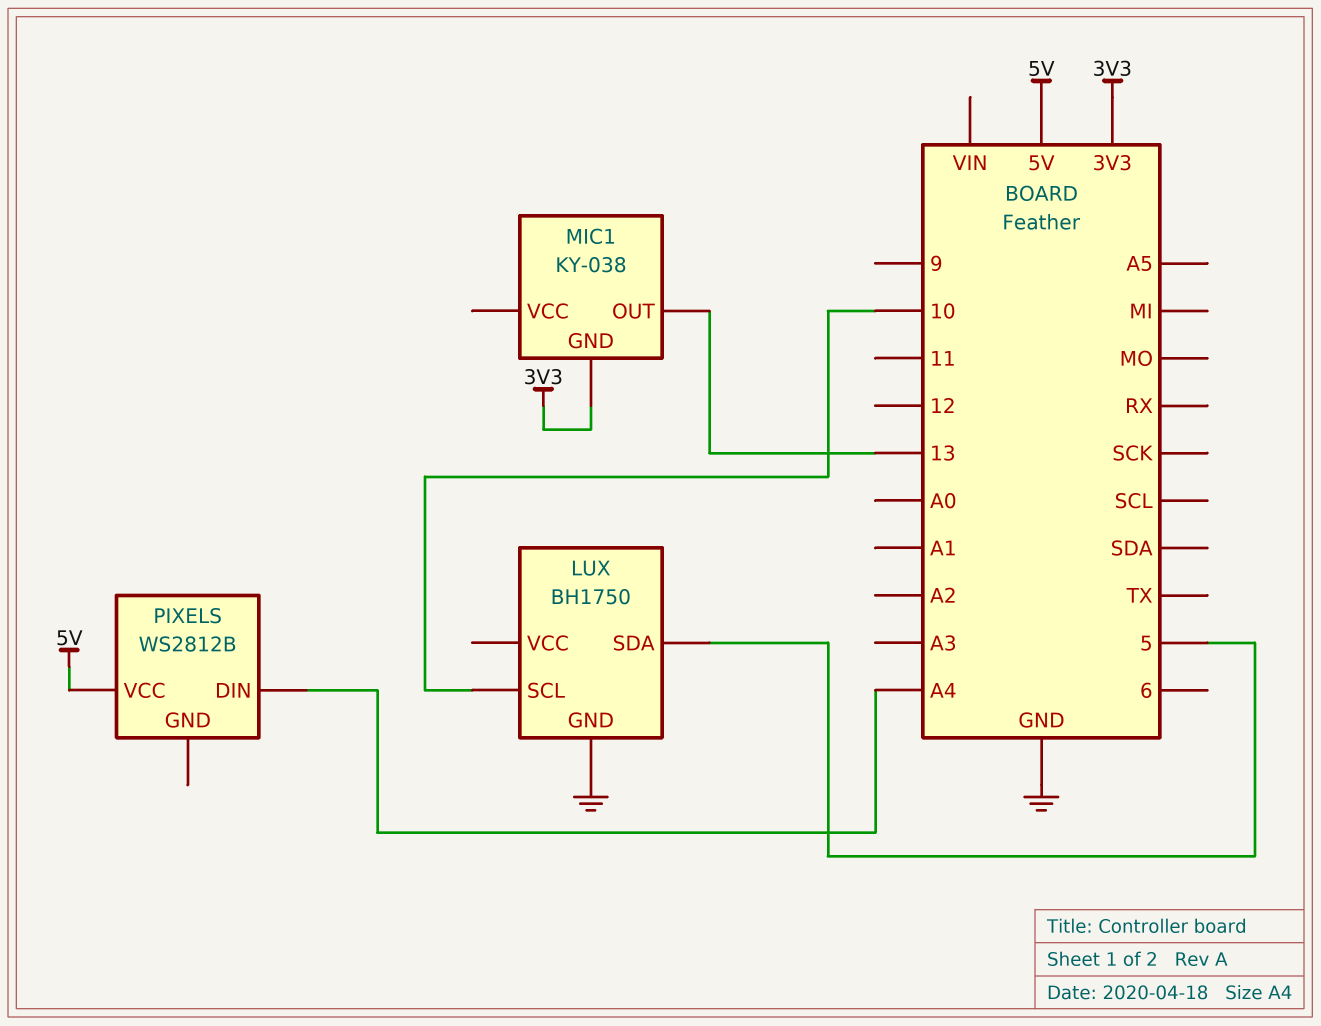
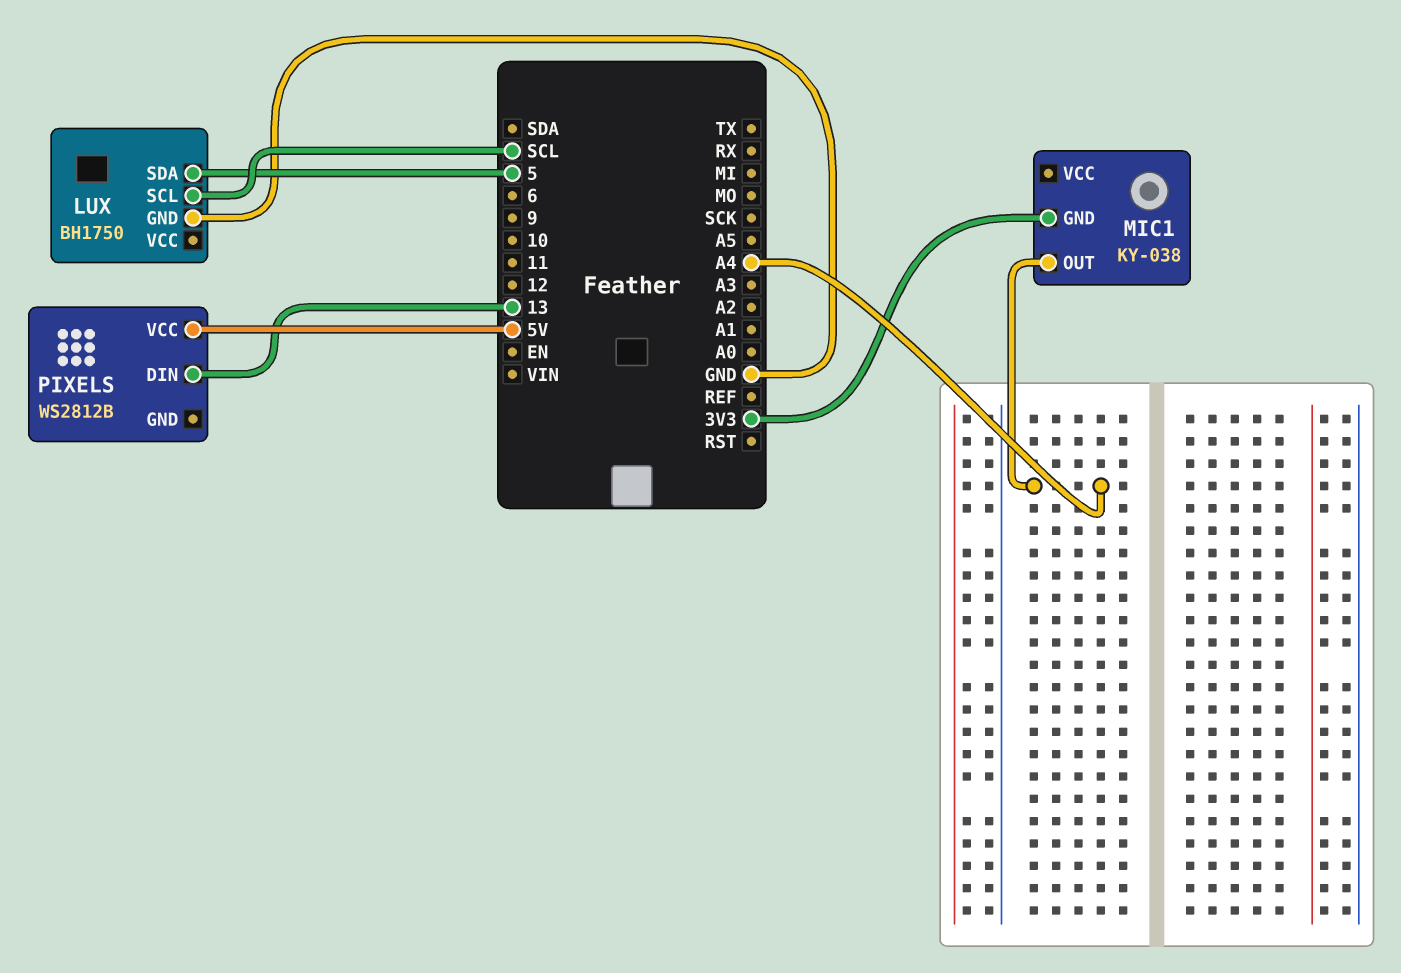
LUX pin SCL: 10 -> SCL
MIC1 pin OUT: 13 -> A4
PIXELS pin DIN: A4 -> 13

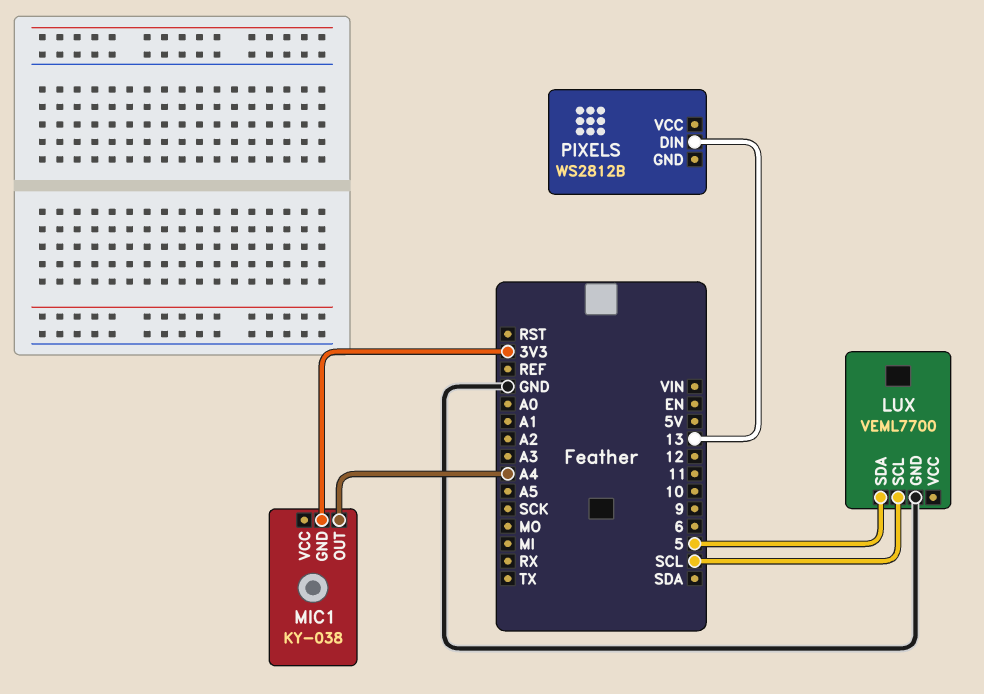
LUX: BH1750 -> VEML7700
PIXELS pin VCC: 5V -> none

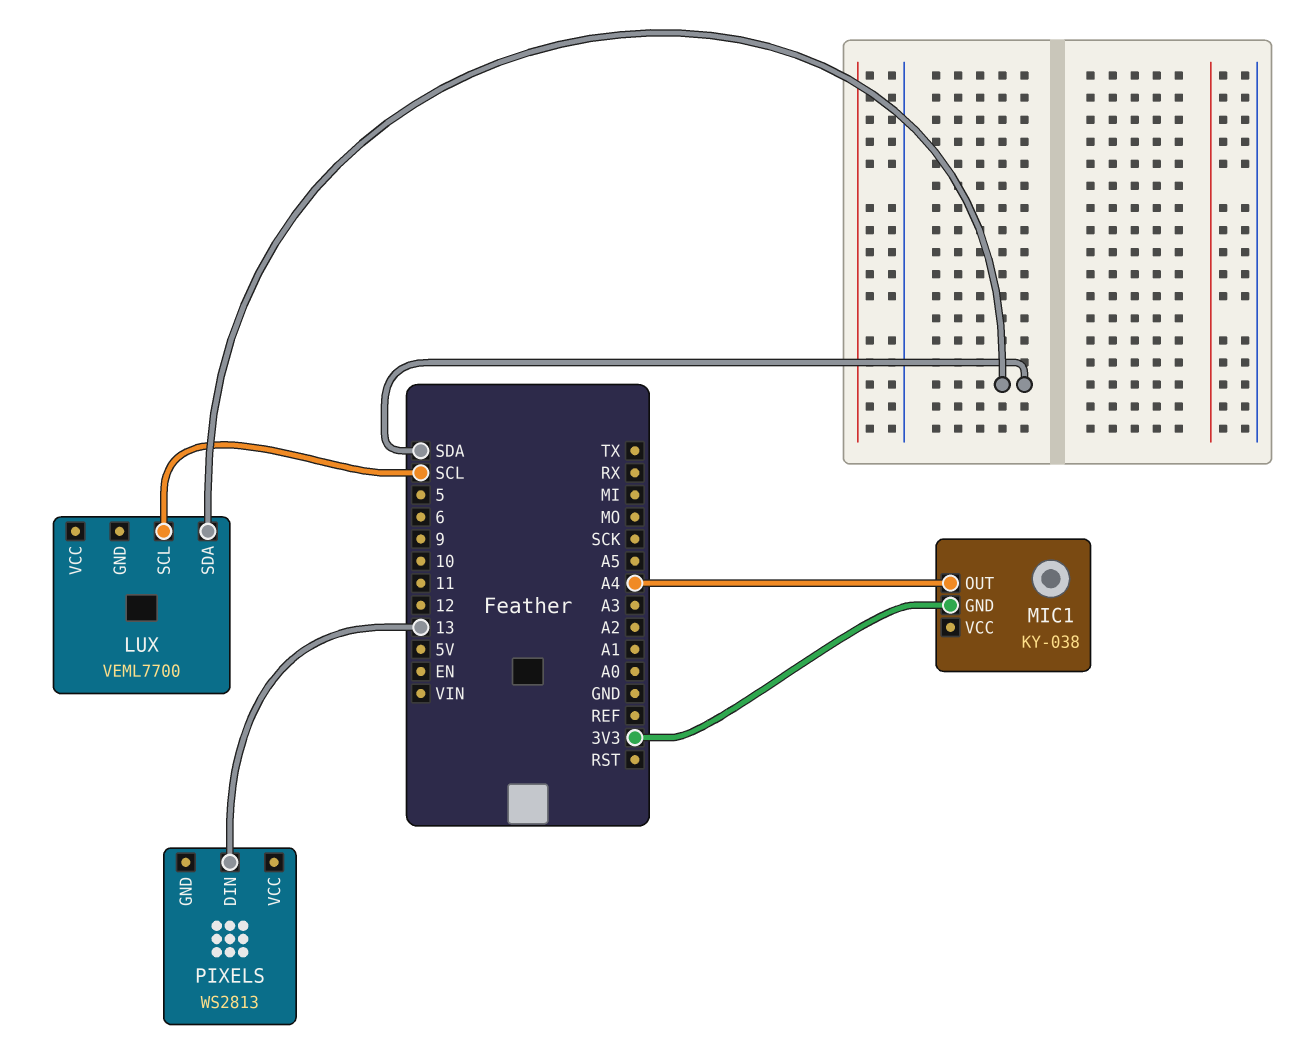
LUX pin GND: GND -> none
LUX pin SDA: 5 -> SDA
PIXELS: WS2812B -> WS2813

